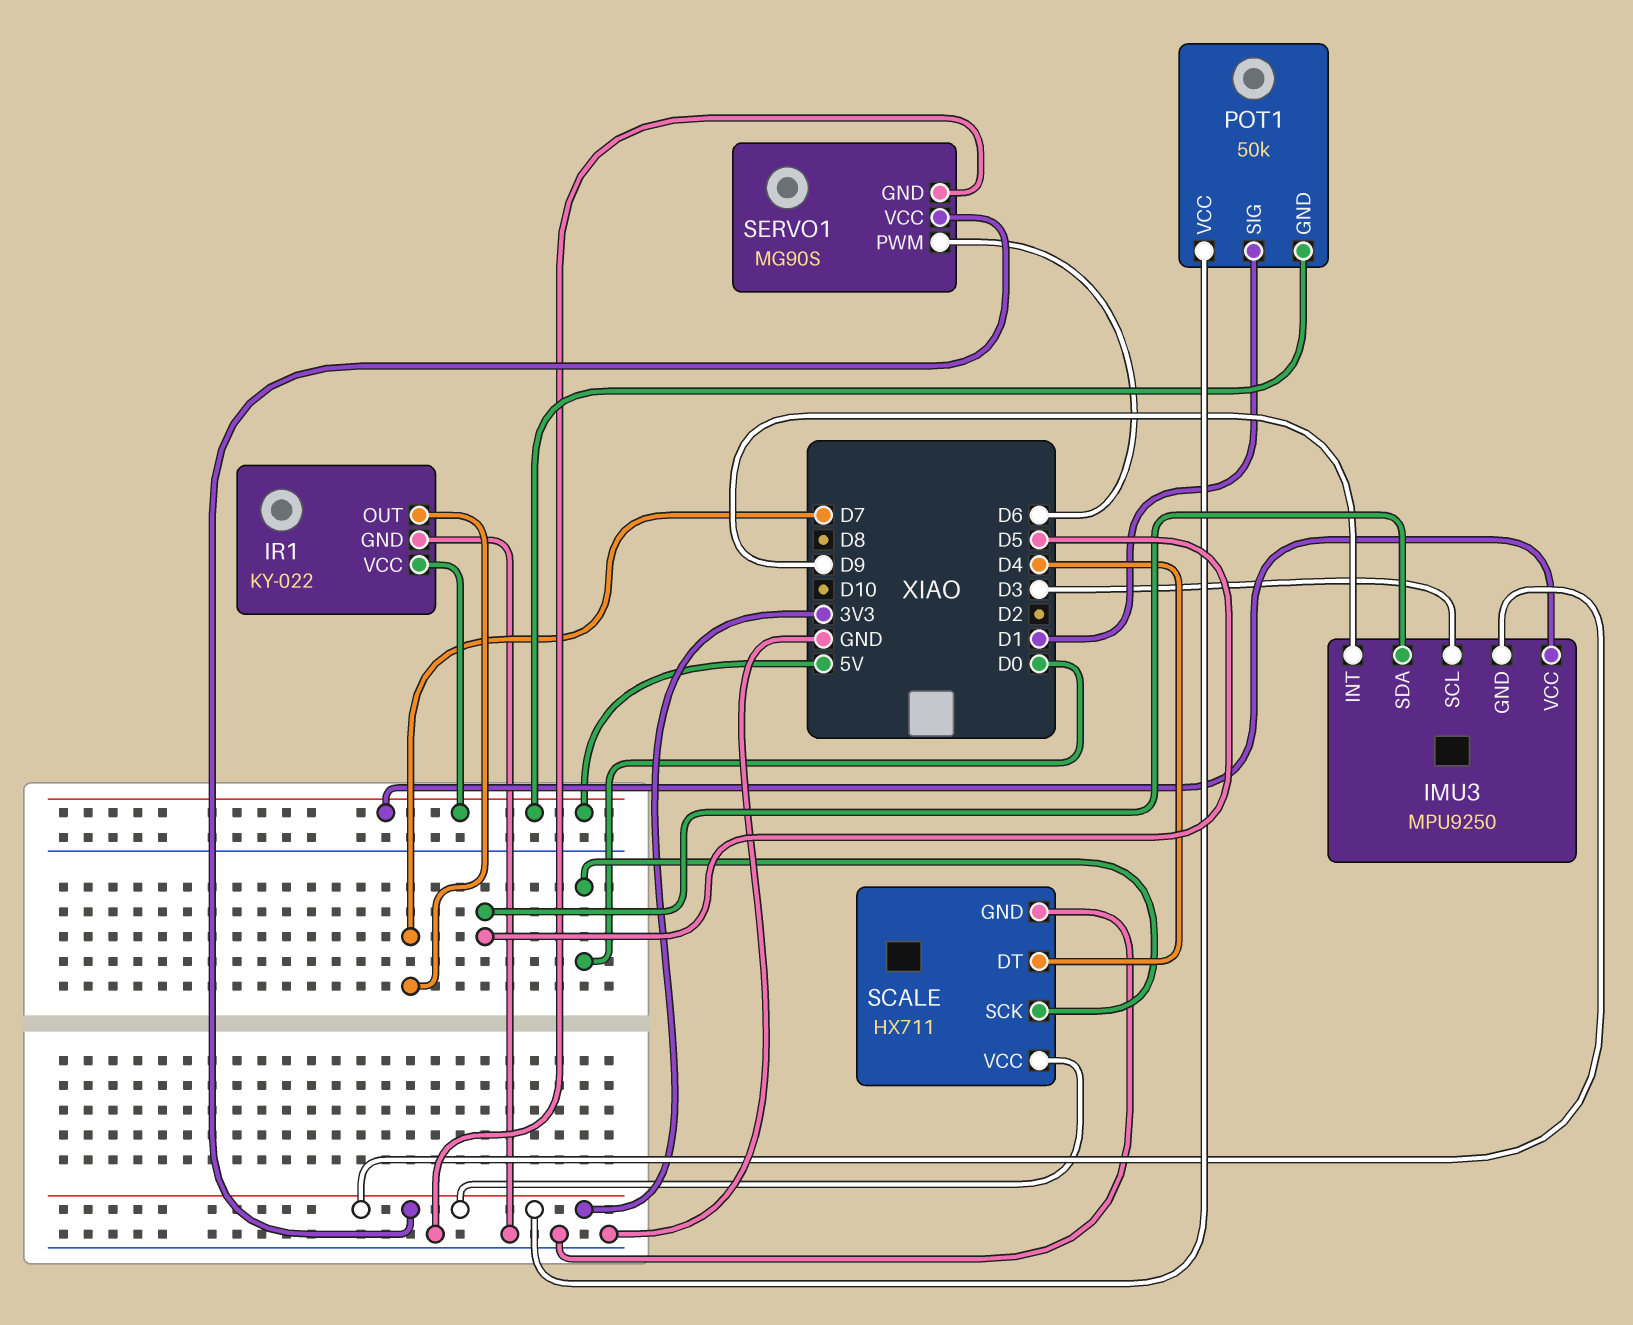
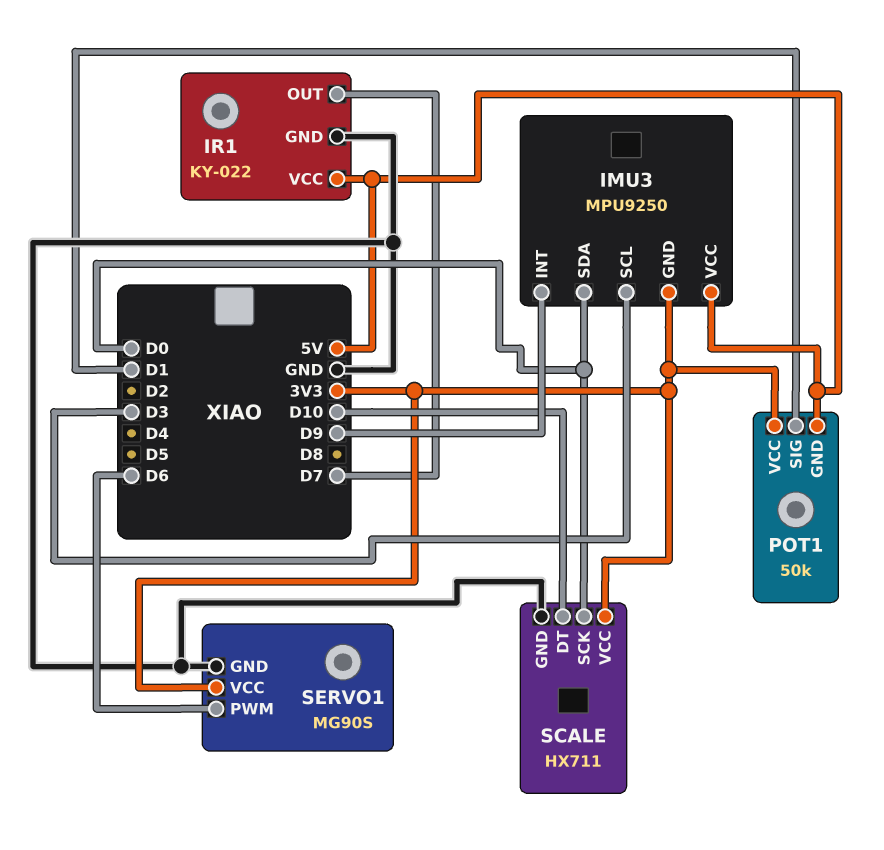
IMU3 pin SDA: D5 -> D0
SCALE pin DT: D4 -> D10

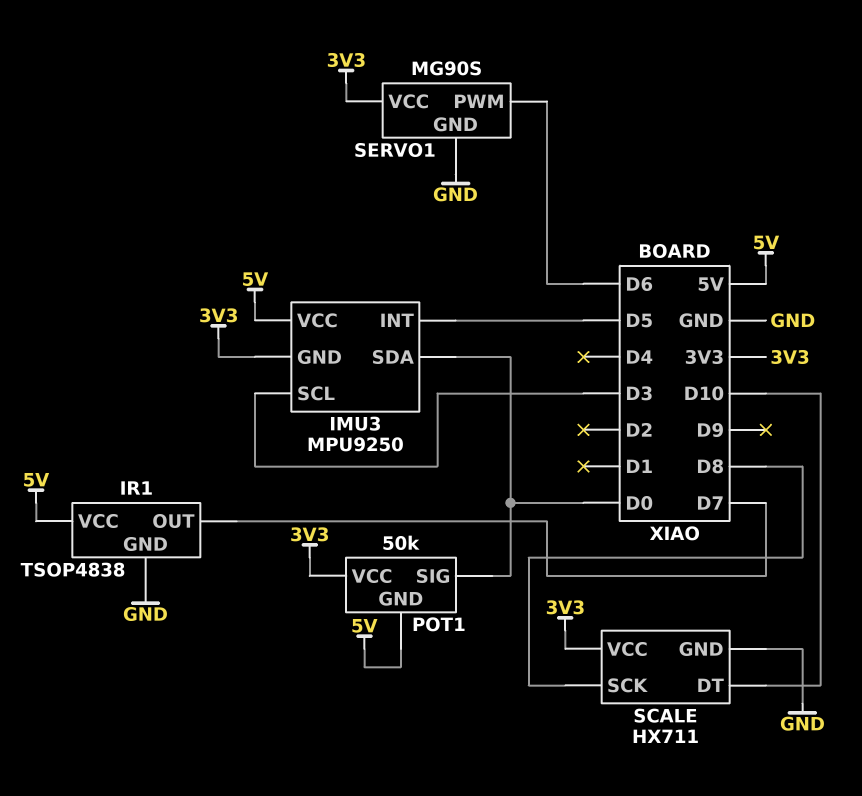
IMU3 pin INT: D9 -> D5
IR1: KY-022 -> TSOP4838
POT1 pin SIG: D1 -> D0
SCALE pin SCK: D0 -> D8

